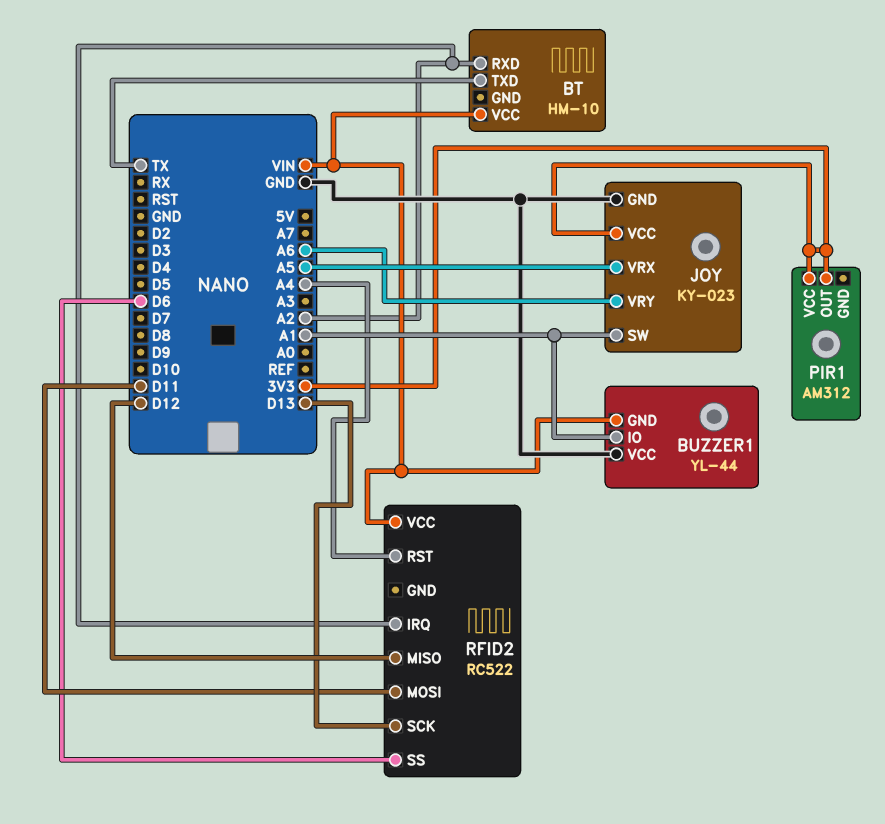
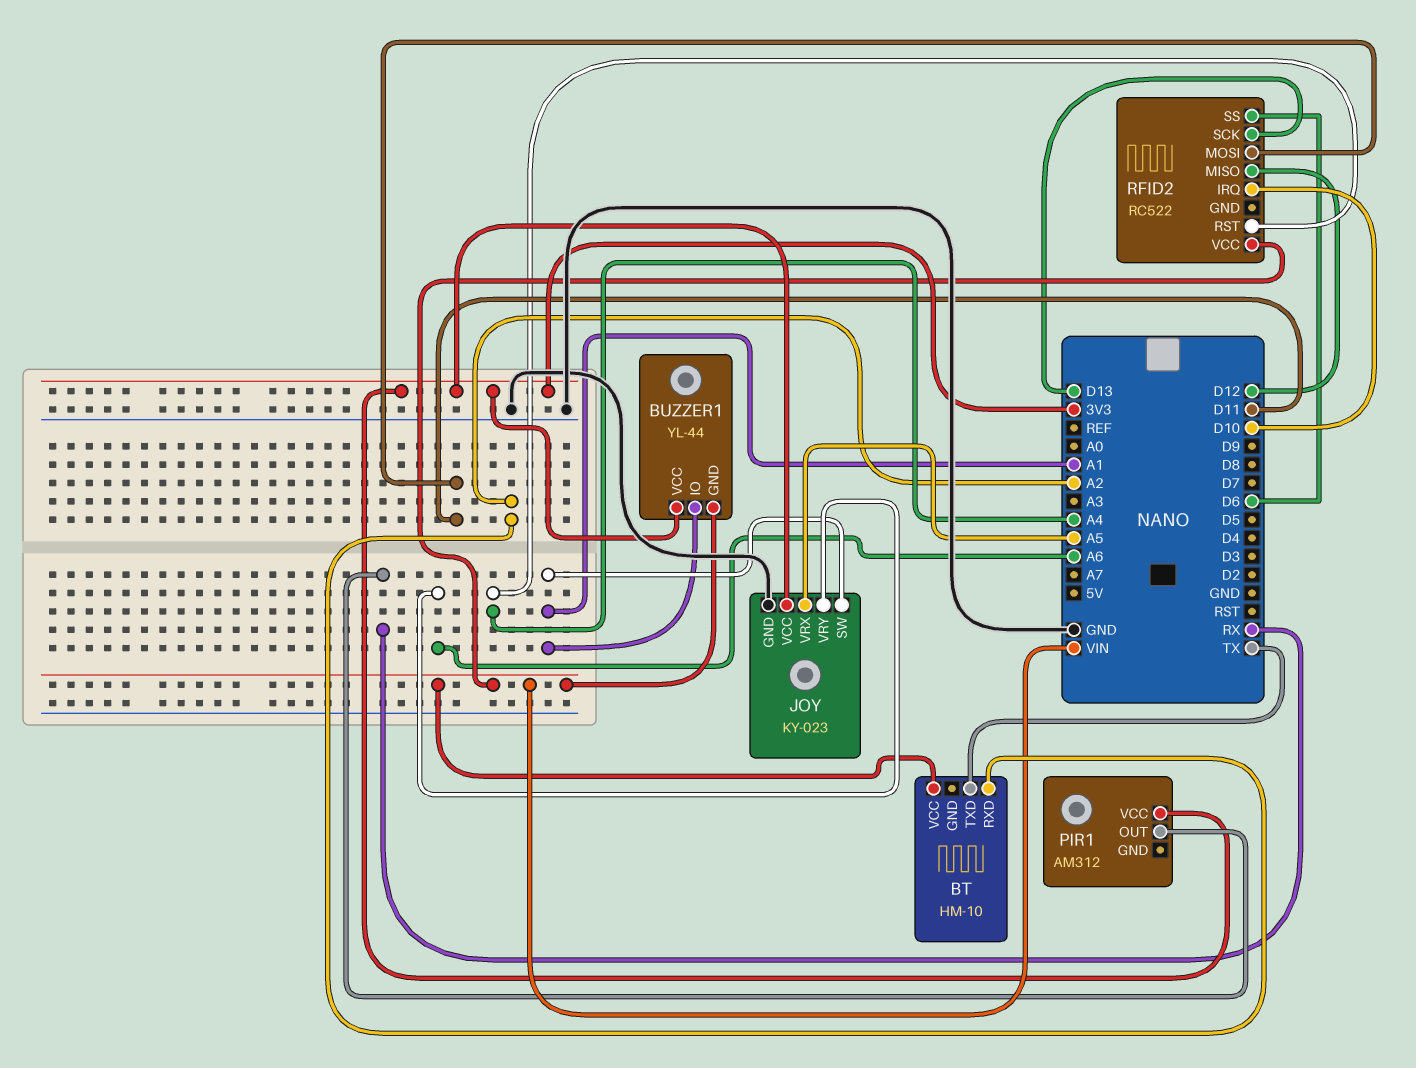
BUZZER1 pin VCC: GND -> 3V3
PIR1 pin OUT: 3V3 -> RX
RFID2 pin IRQ: A2 -> D10

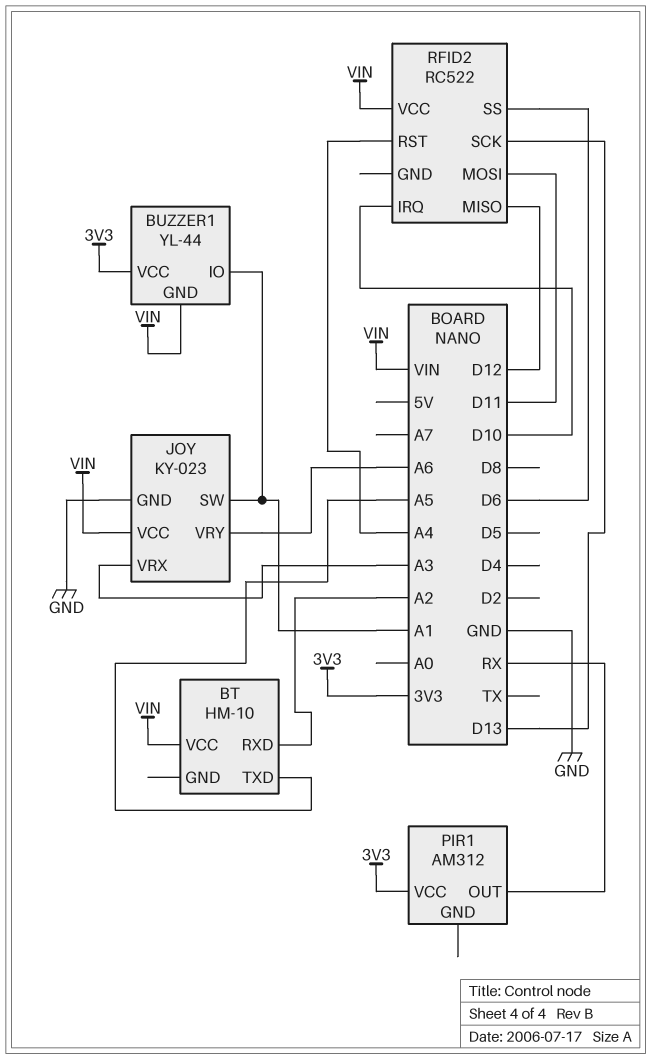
BT pin TXD: TX -> A5
JOY pin VCC: 3V3 -> VIN
JOY pin VRX: A5 -> A3

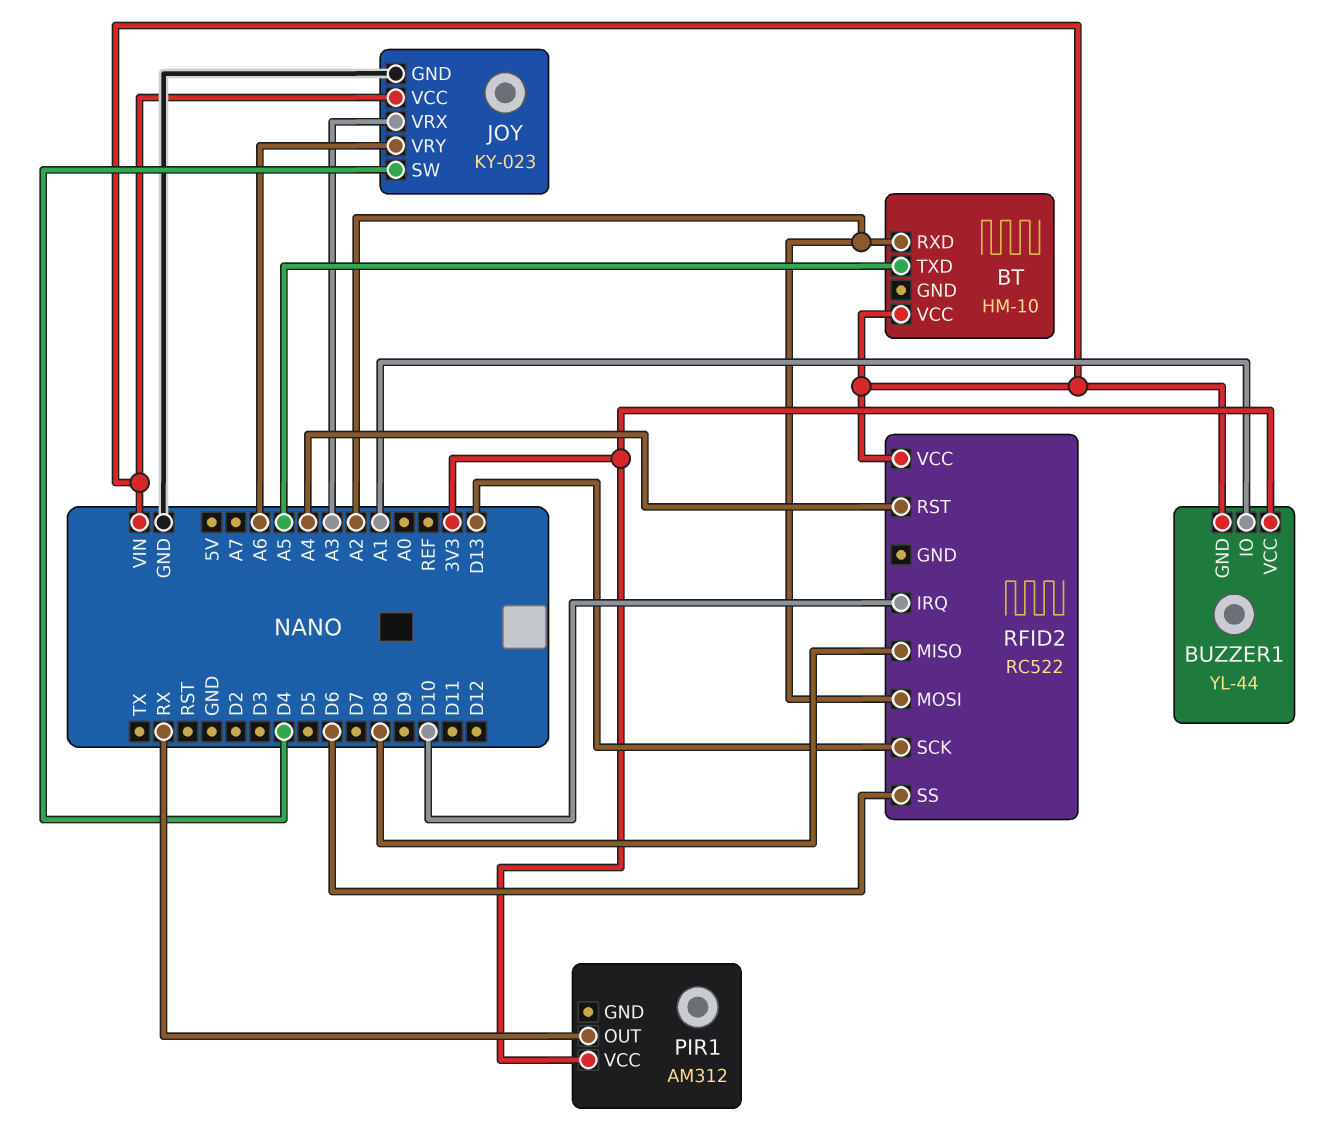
JOY pin SW: A1 -> D4
RFID2 pin MISO: D12 -> D8
RFID2 pin MOSI: D11 -> A2

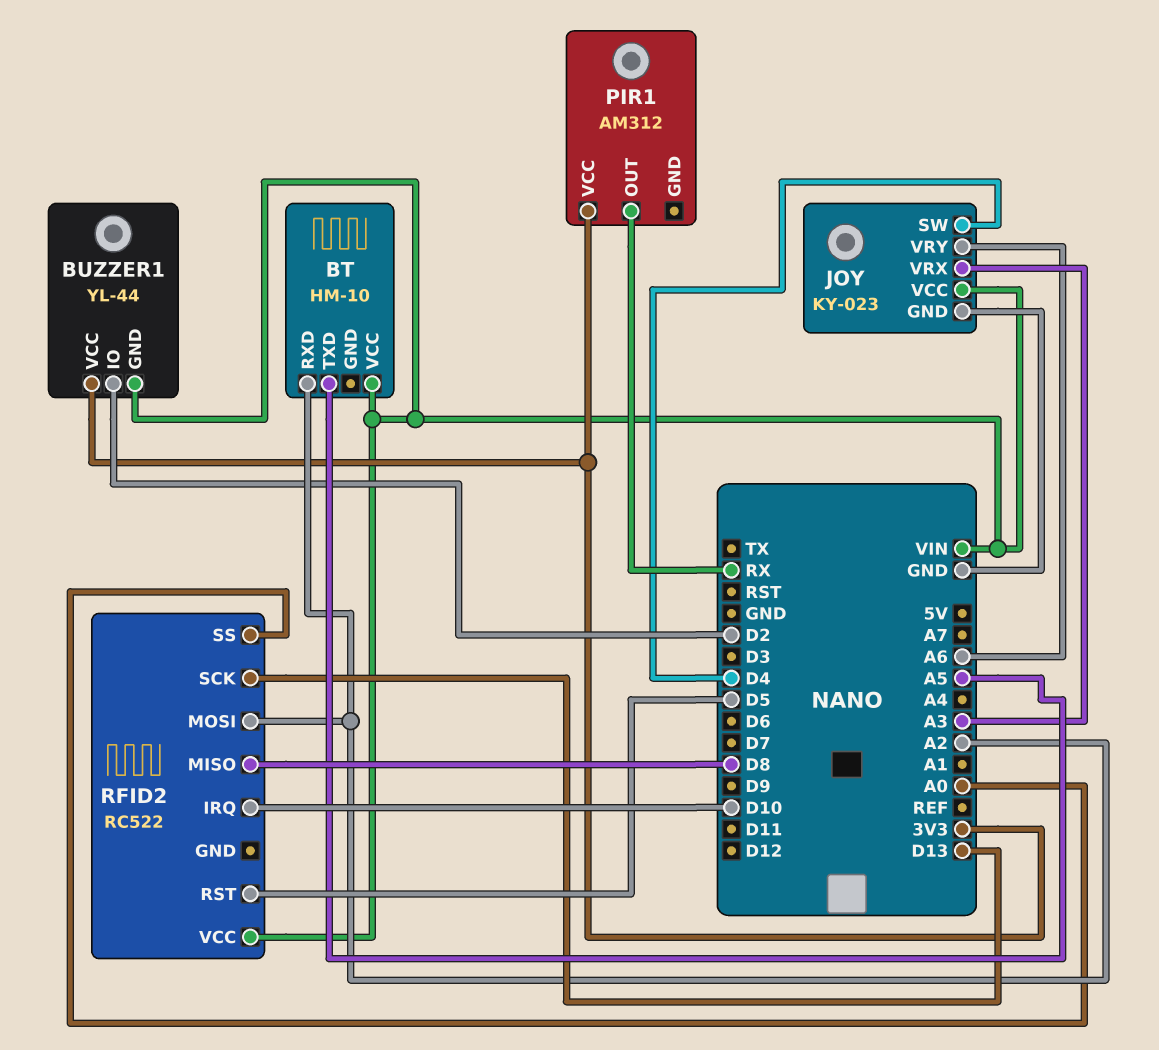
BUZZER1 pin IO: A1 -> D2
RFID2 pin RST: A4 -> D5
RFID2 pin SS: D6 -> A0

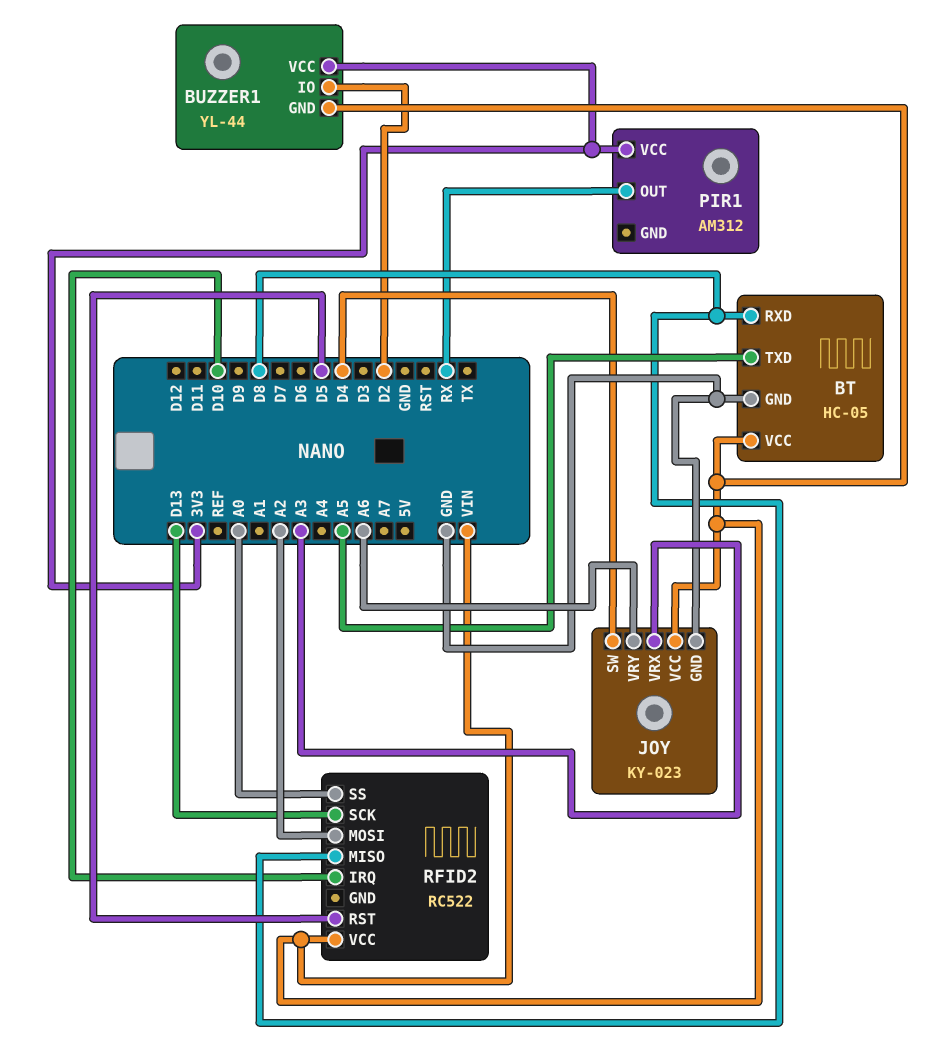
BT: HM-10 -> HC-05
BT pin GND: none -> GND
BT pin RXD: A2 -> D8

